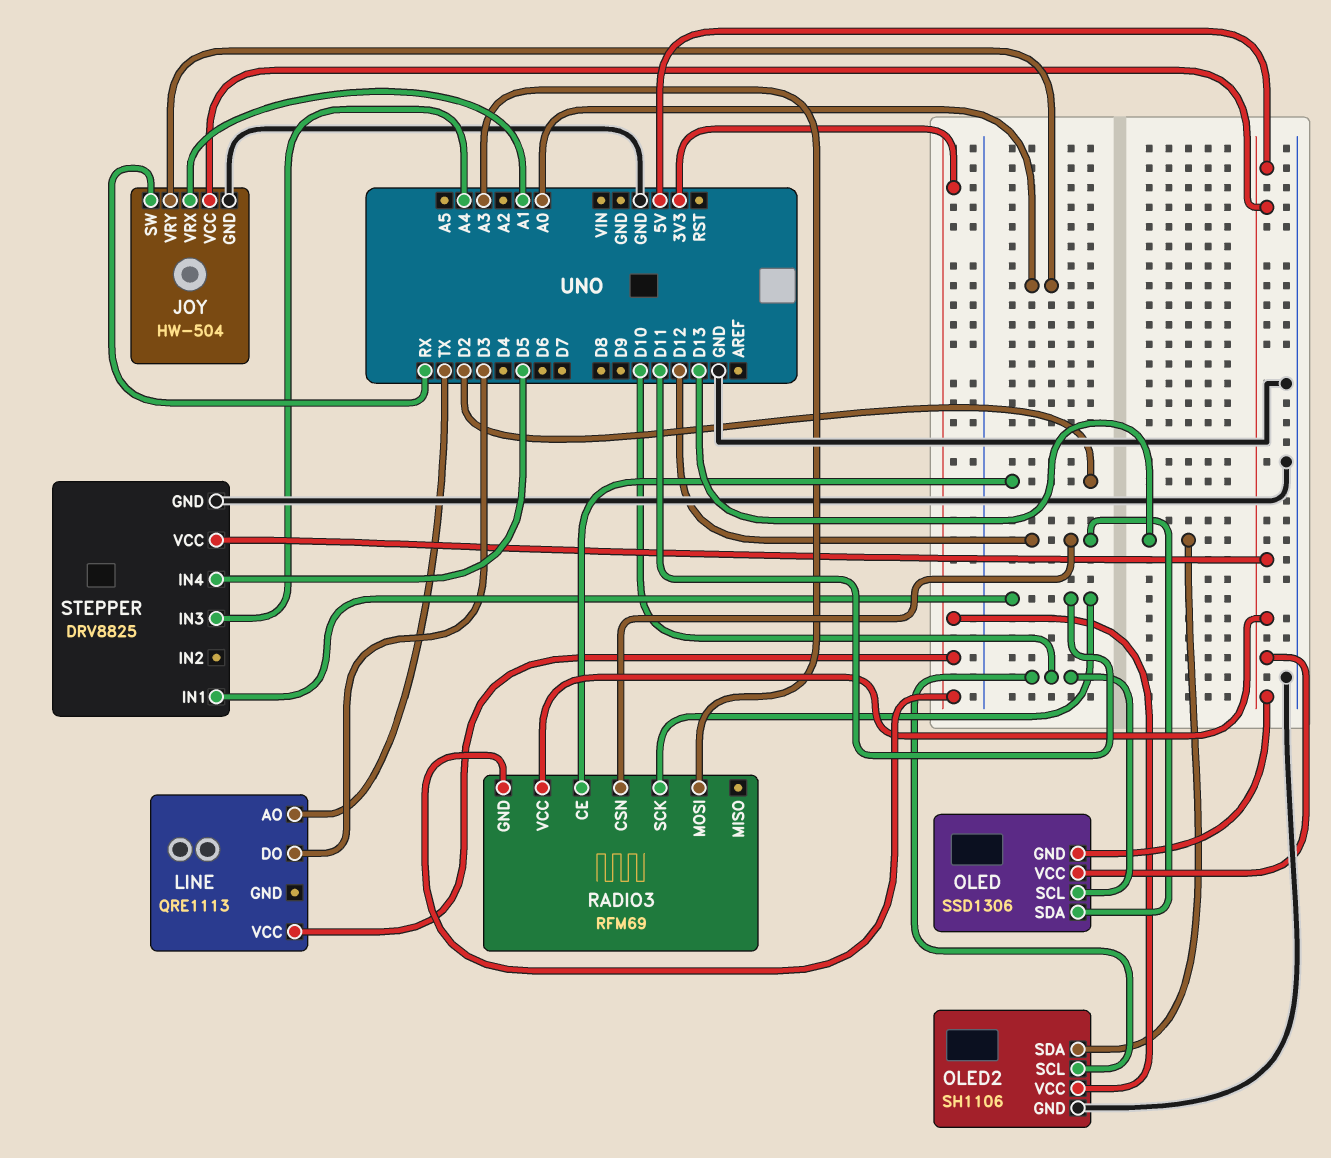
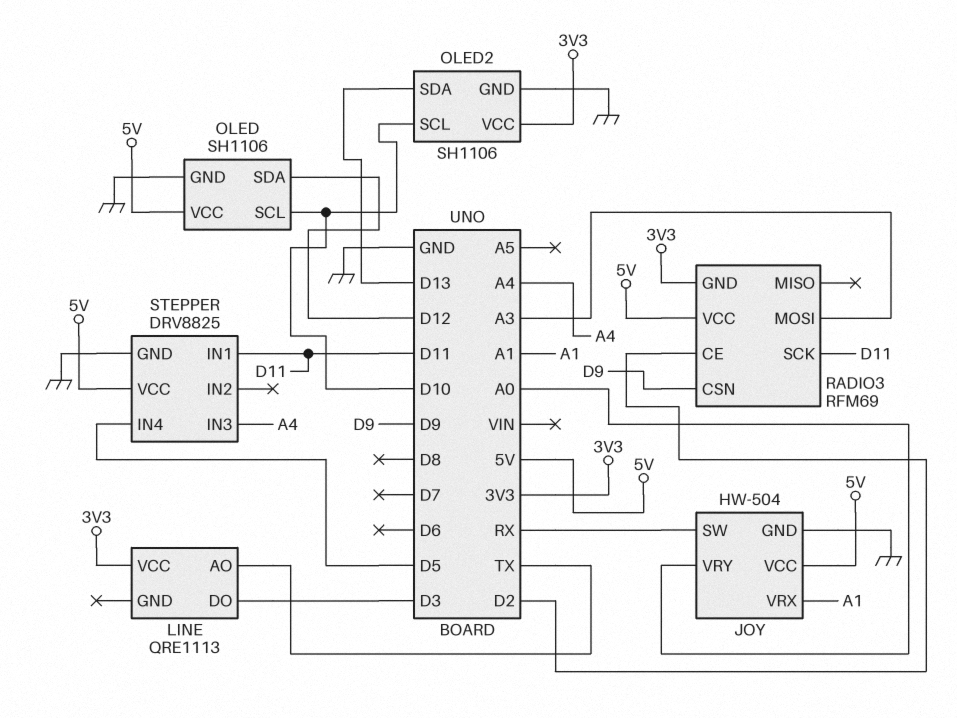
OLED: SSD1306 -> SH1106
OLED pin GND: 5V -> GND
RADIO3 pin CSN: D12 -> D9

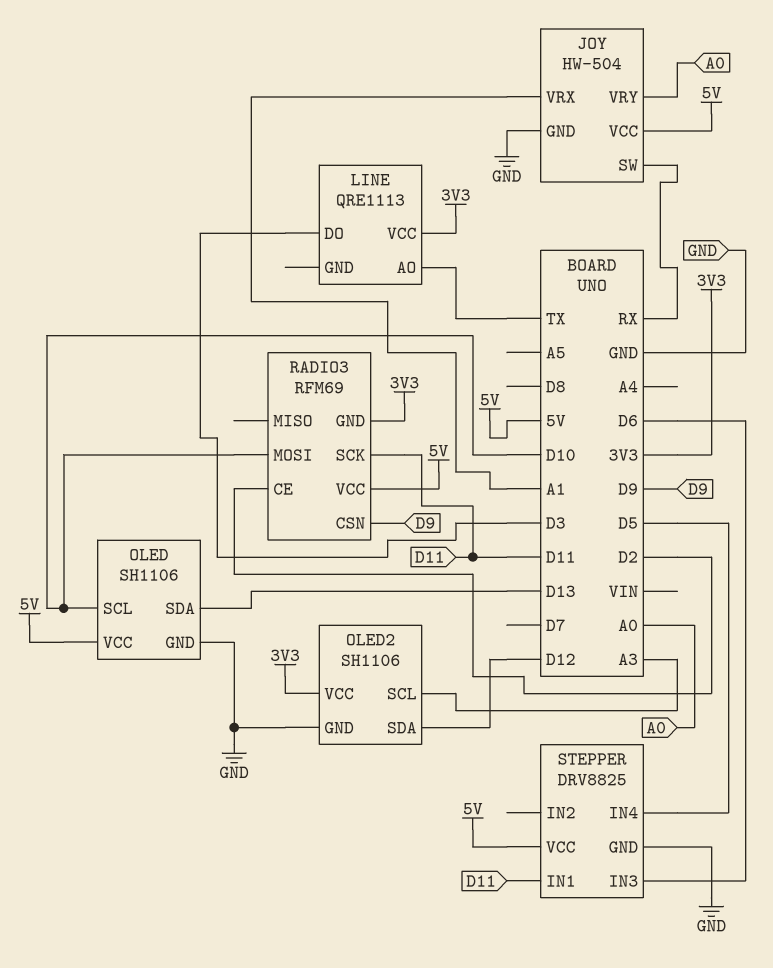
OLED pin SDA: D12 -> D13
OLED2 pin SCL: D10 -> A3
OLED2 pin SDA: D13 -> D12
RADIO3 pin MOSI: A3 -> D10
STEPPER pin IN3: A4 -> D6

